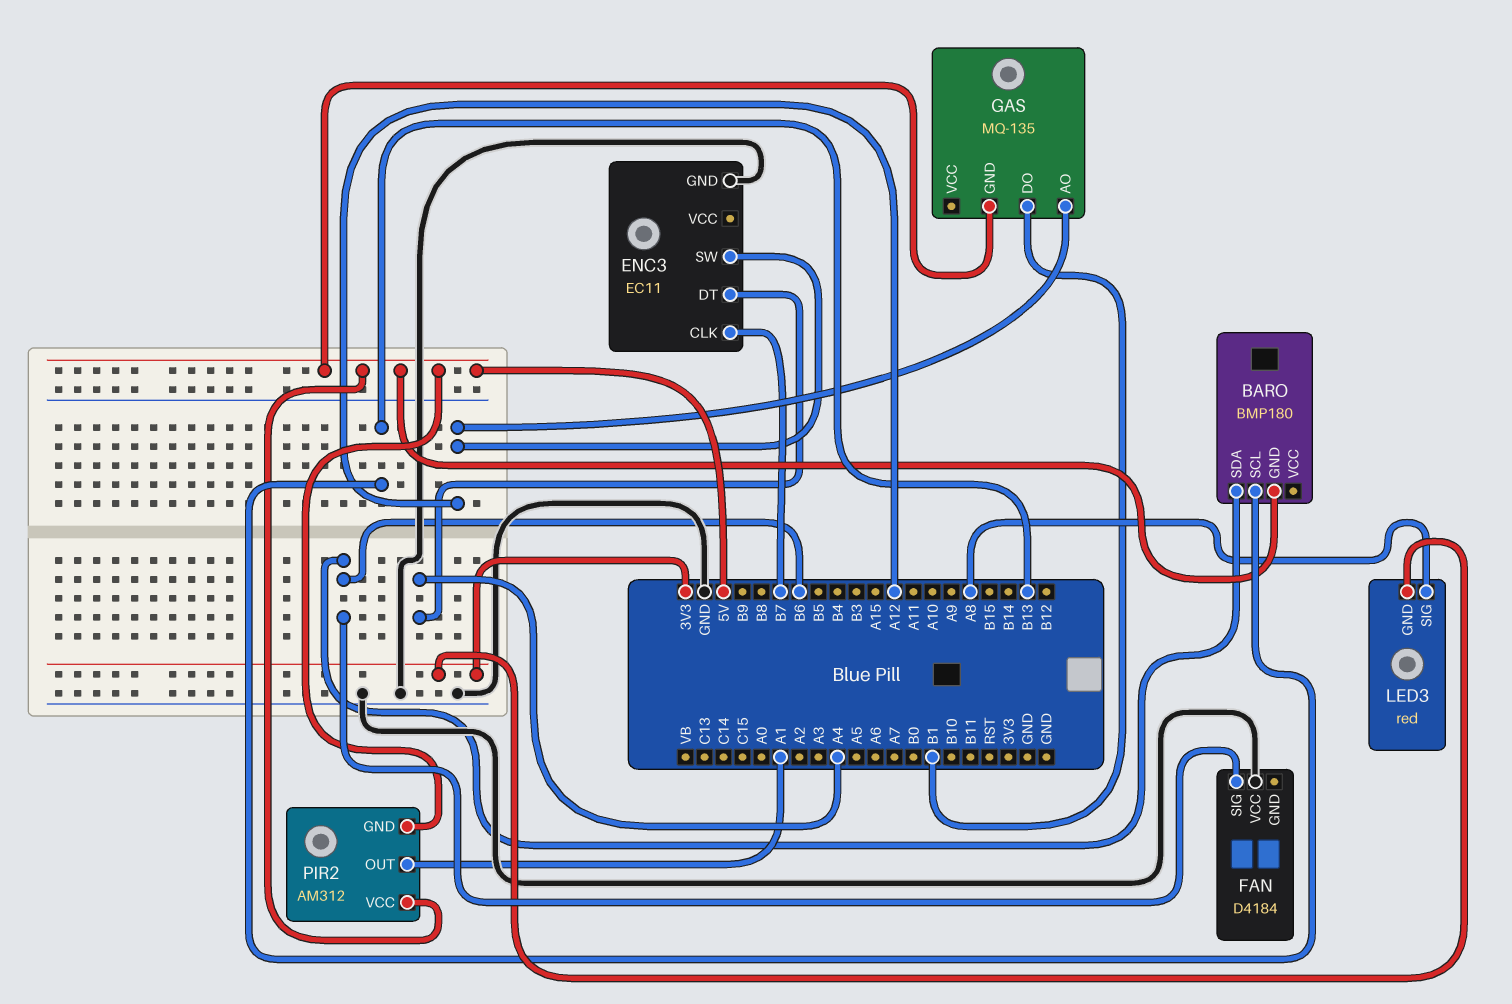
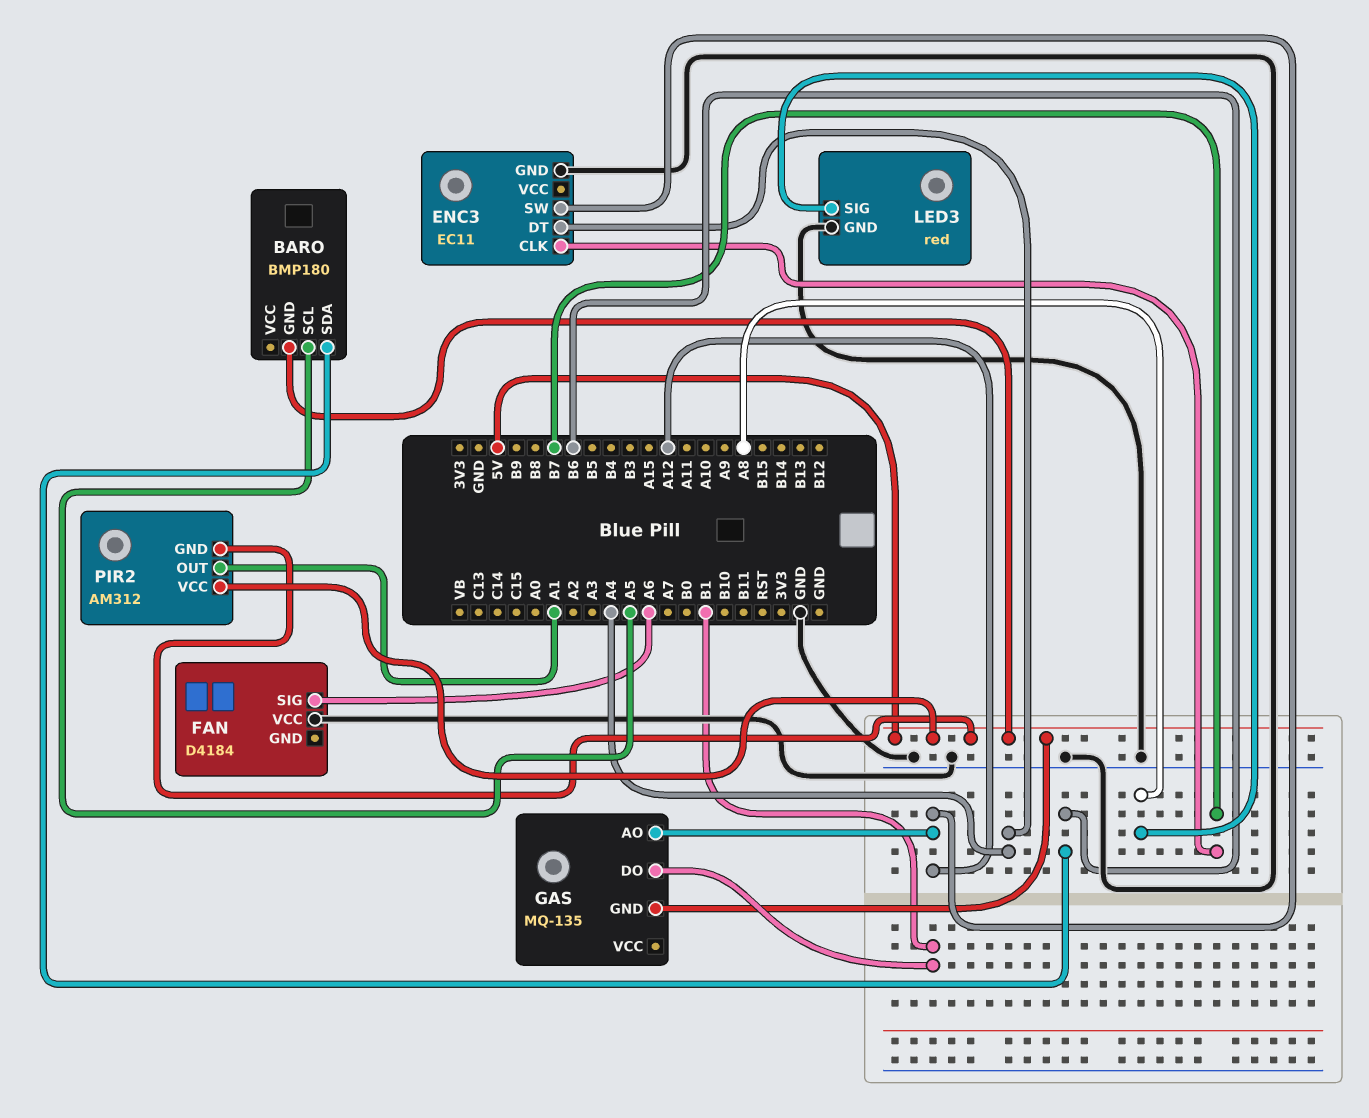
BARO pin SCL: B13 -> A5
FAN pin SIG: B6 -> A6
LED3 pin GND: 3V3 -> GND

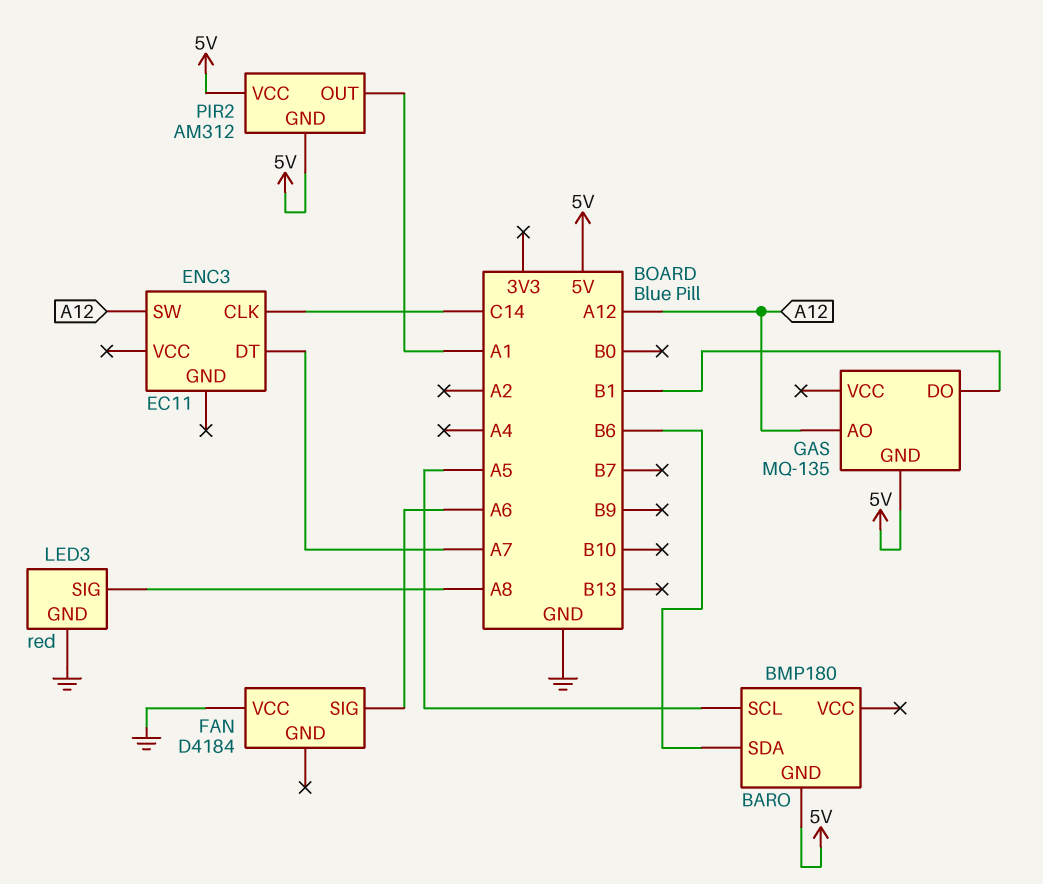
ENC3 pin CLK: B7 -> C14
ENC3 pin DT: A4 -> A7
ENC3 pin GND: GND -> none

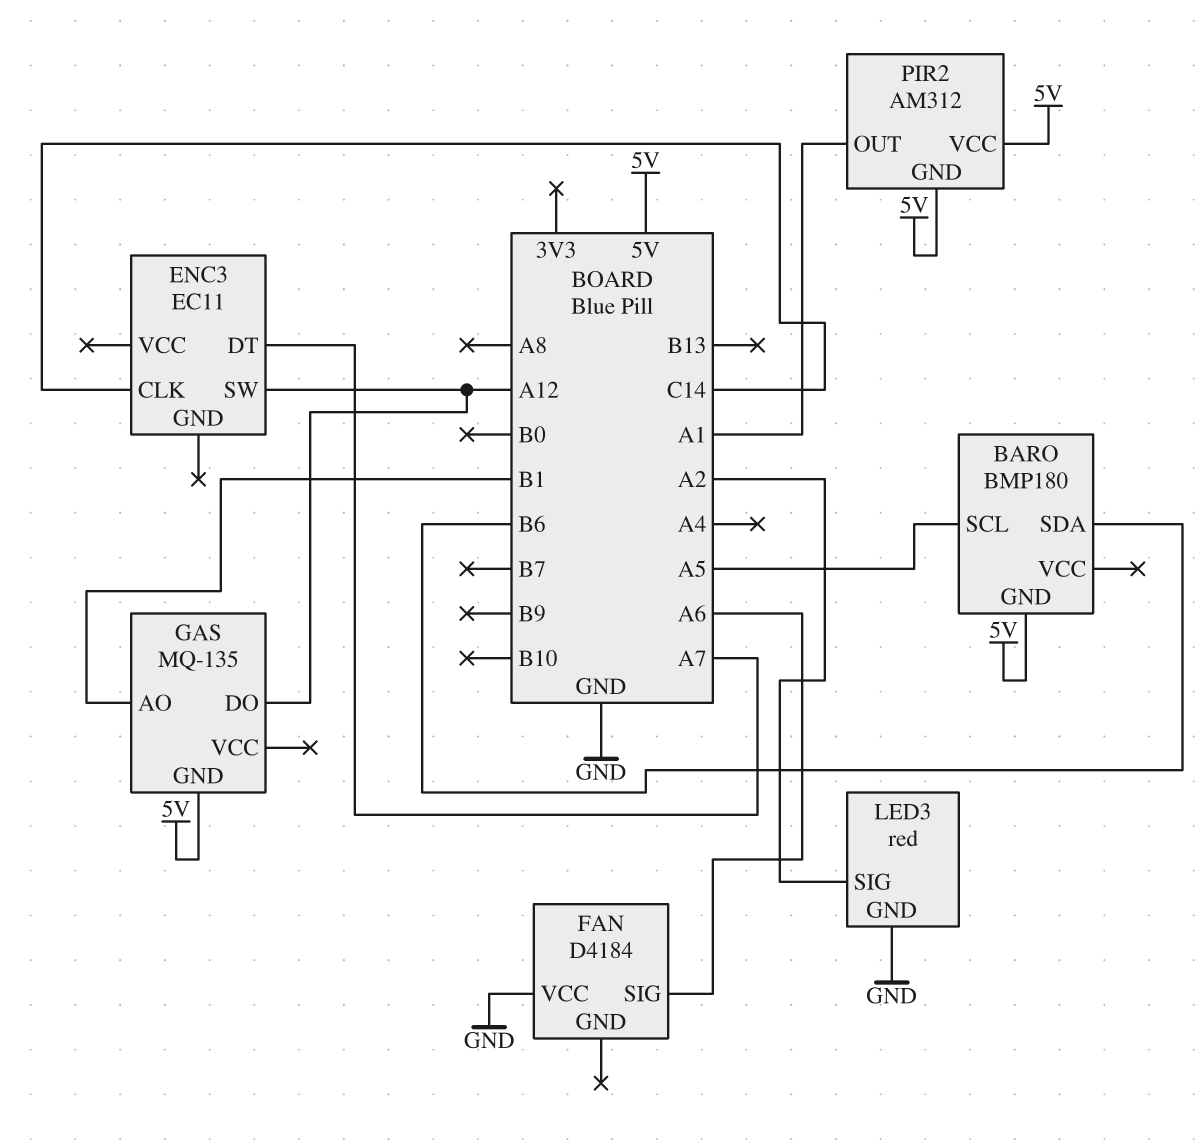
GAS pin AO: A12 -> B1
GAS pin DO: B1 -> A12
LED3 pin SIG: A8 -> A2

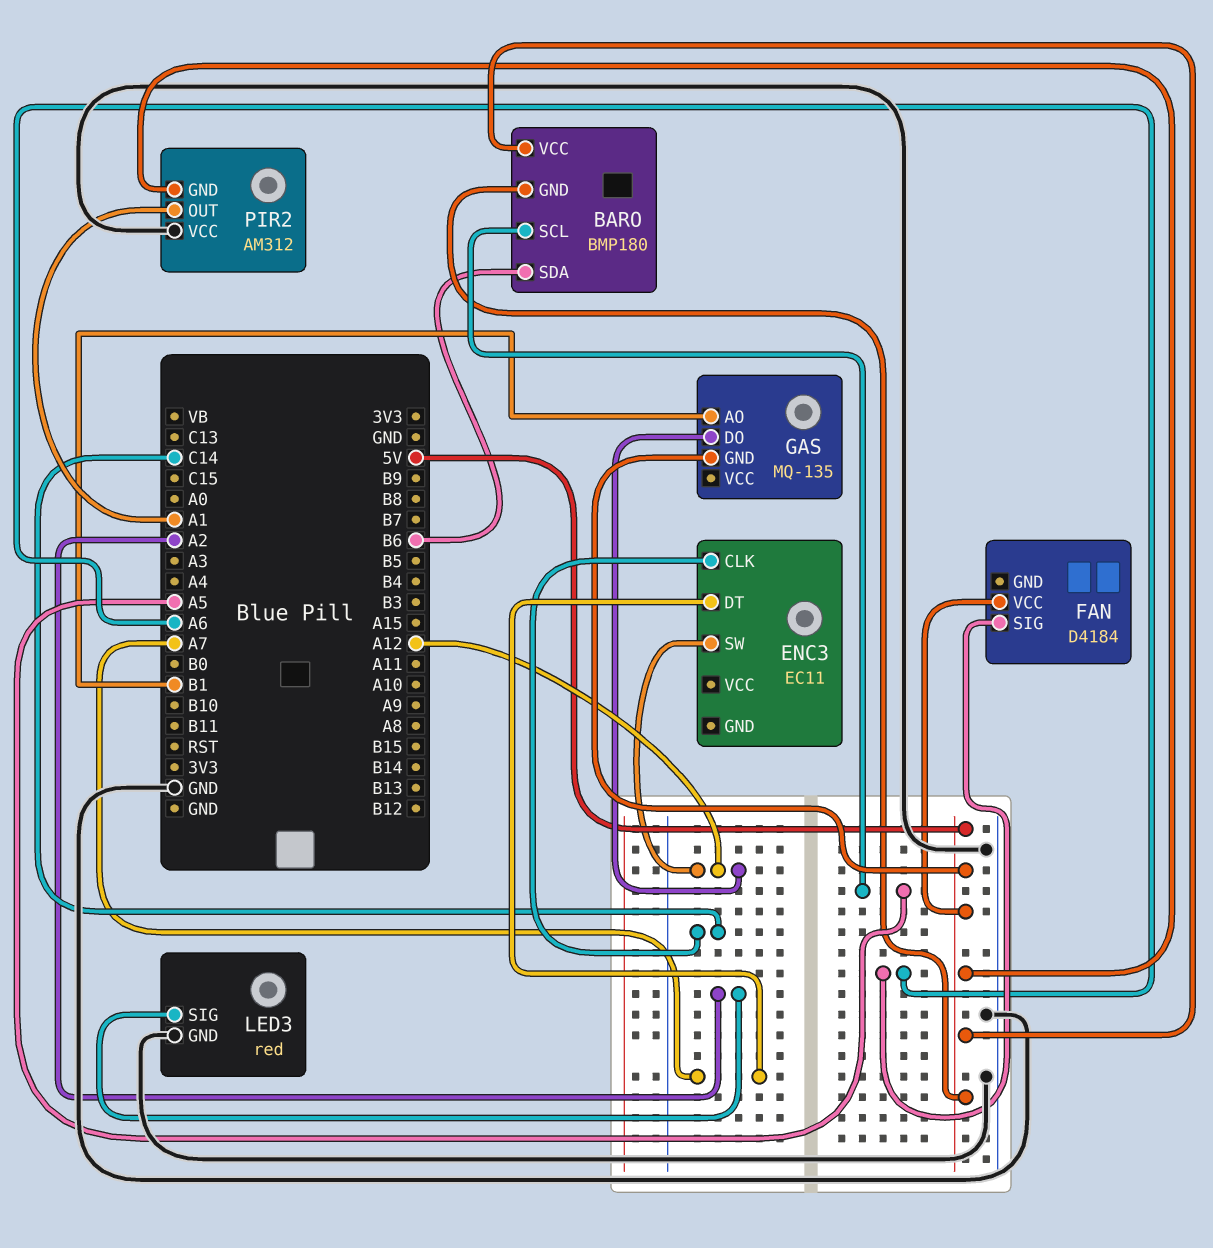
BARO pin VCC: none -> 5V
FAN pin VCC: GND -> 5V
PIR2 pin VCC: 5V -> GND

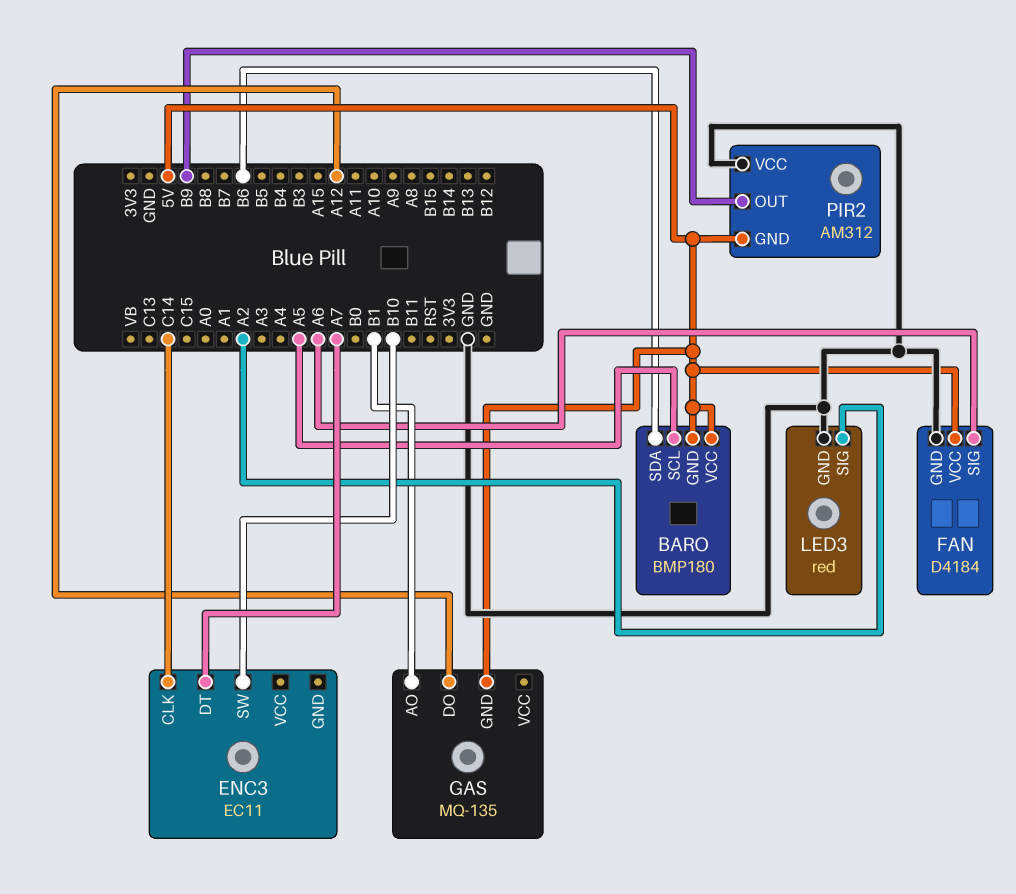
ENC3 pin SW: A12 -> B10
FAN pin GND: none -> GND
PIR2 pin OUT: A1 -> B9

